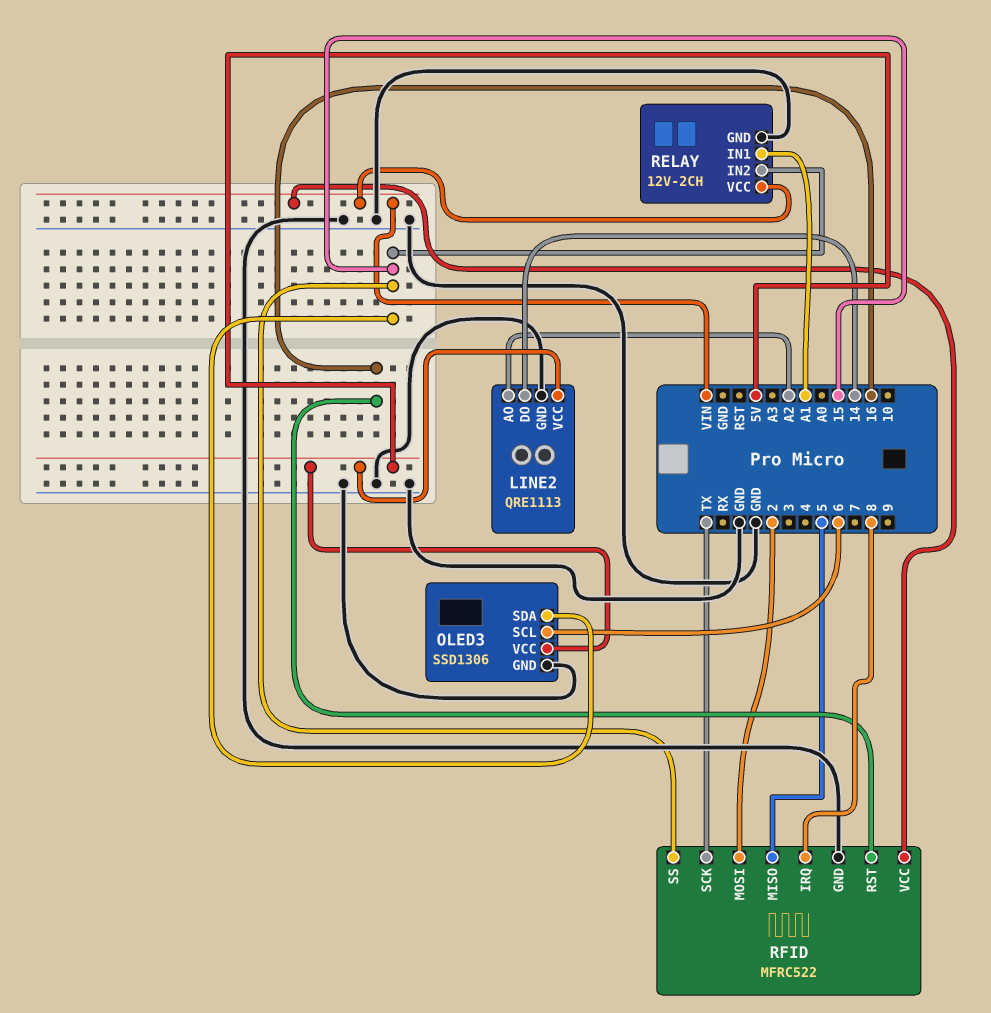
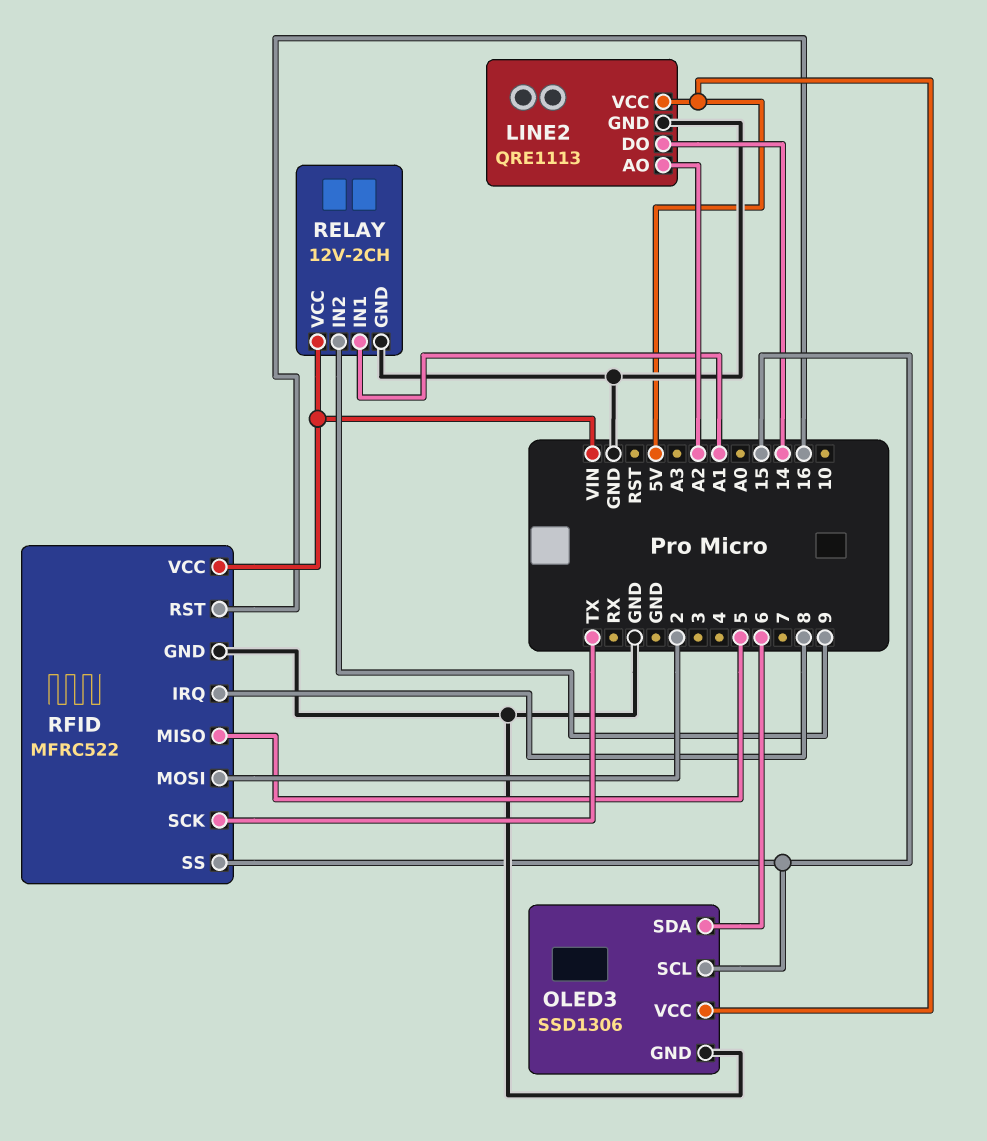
OLED3 pin SCL: 6 -> 15
OLED3 pin SDA: 15 -> 6
RELAY pin IN2: 15 -> 9

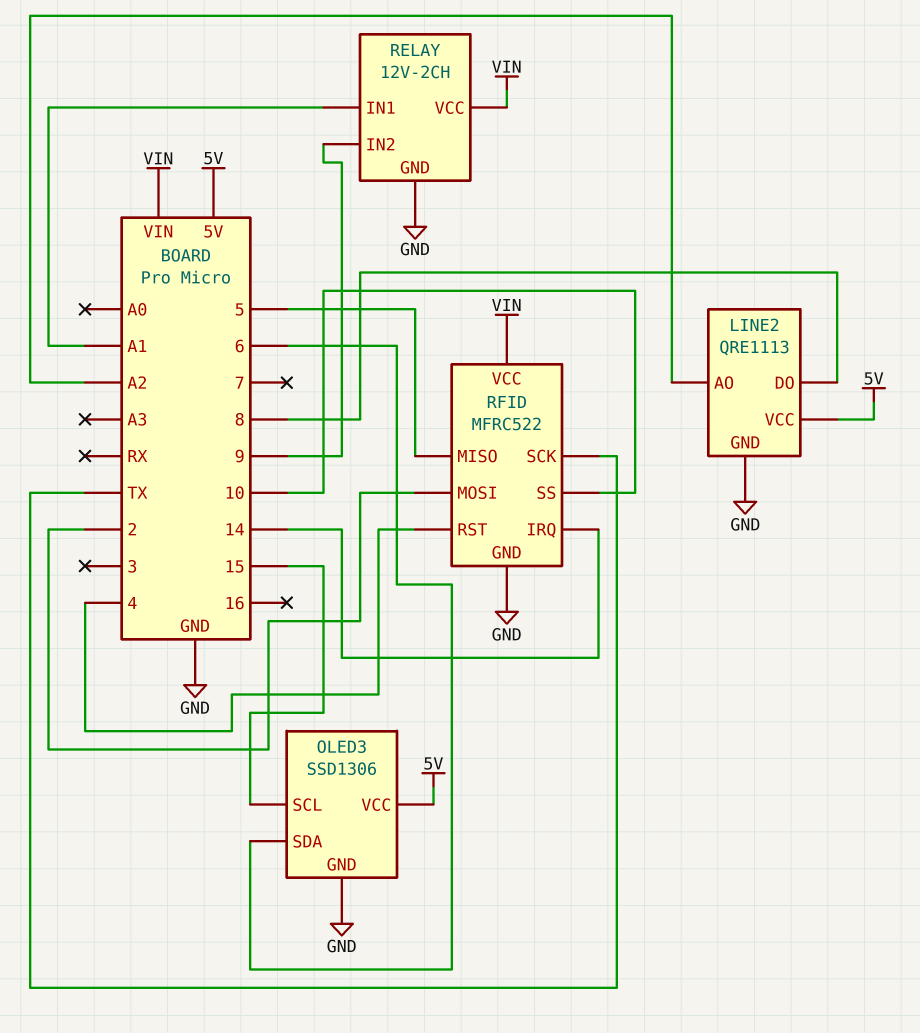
LINE2 pin DO: 14 -> 8
RFID pin IRQ: 8 -> 14
RFID pin RST: 16 -> 4
RFID pin SS: 15 -> 10

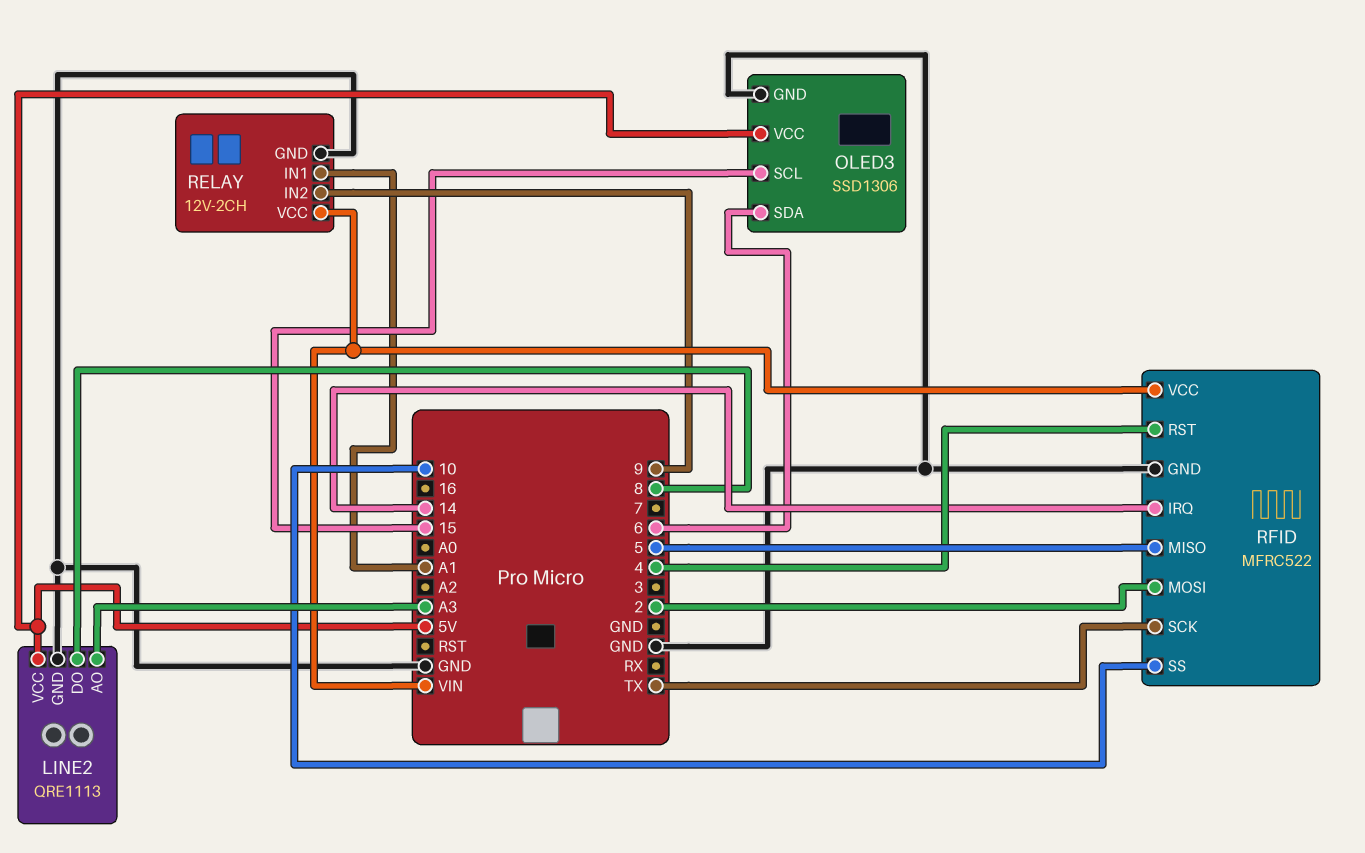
LINE2 pin AO: A2 -> A3

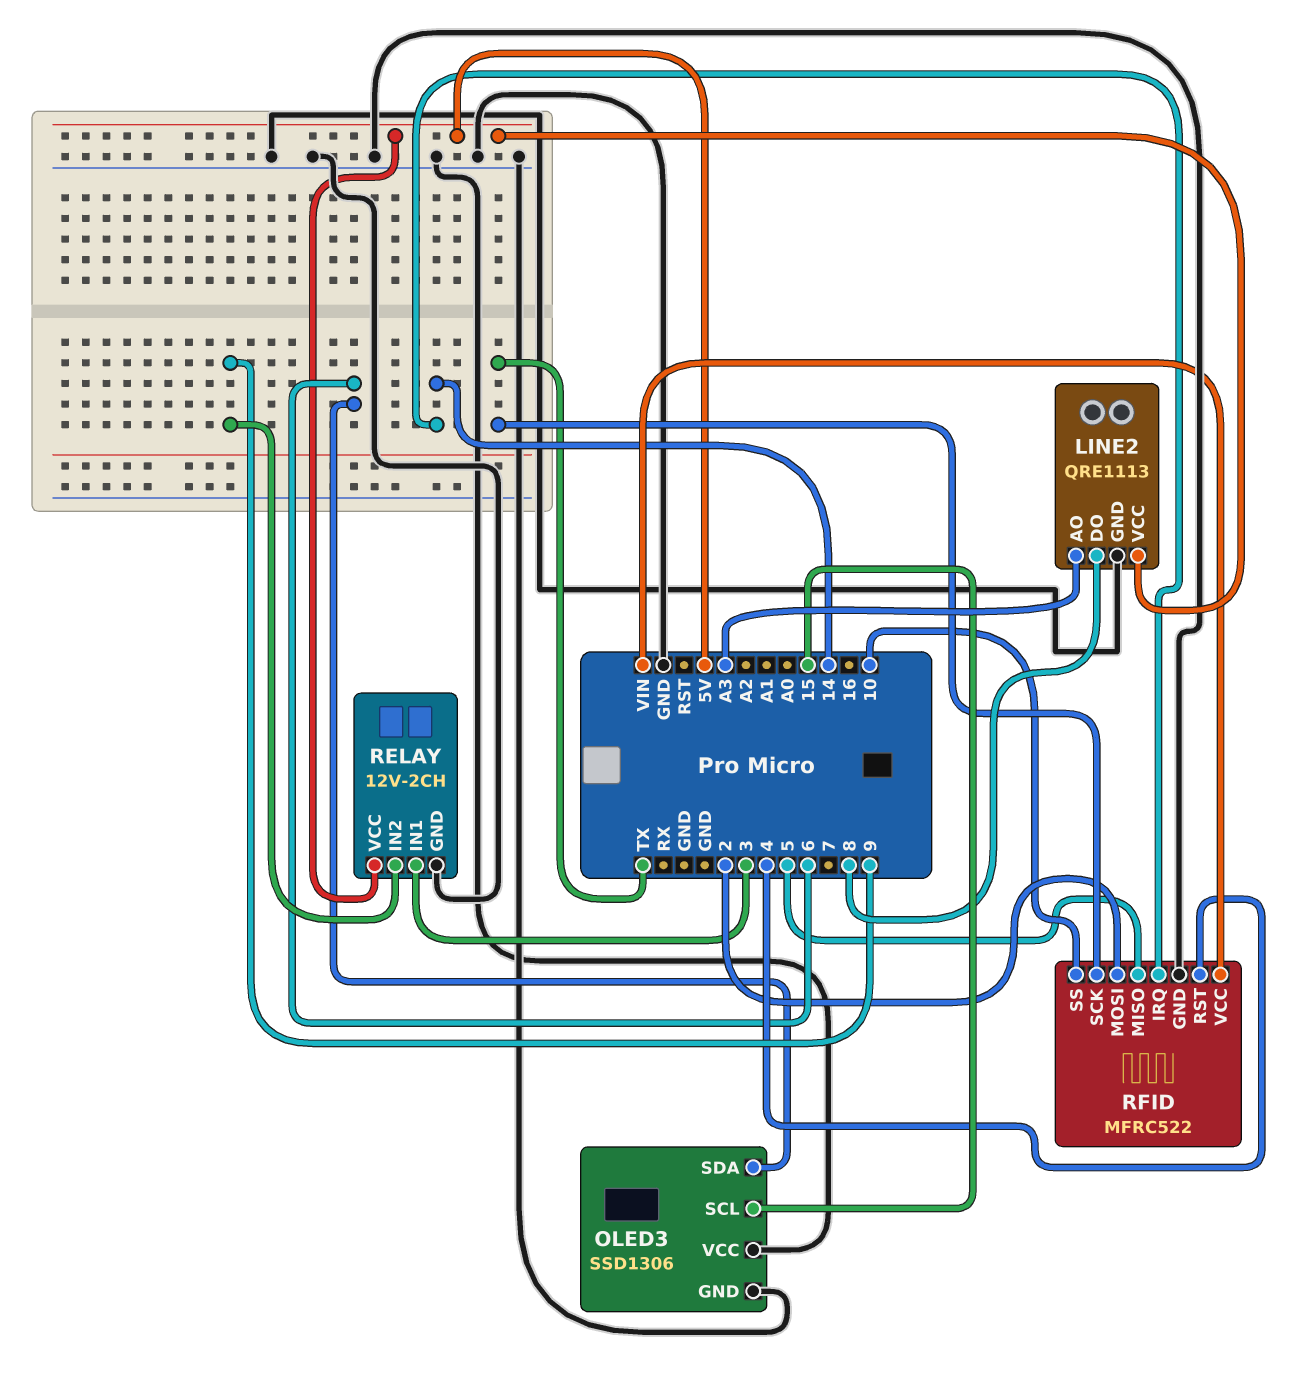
OLED3 pin VCC: 5V -> GND
RELAY pin IN1: A1 -> 3
RELAY pin VCC: VIN -> 5V

